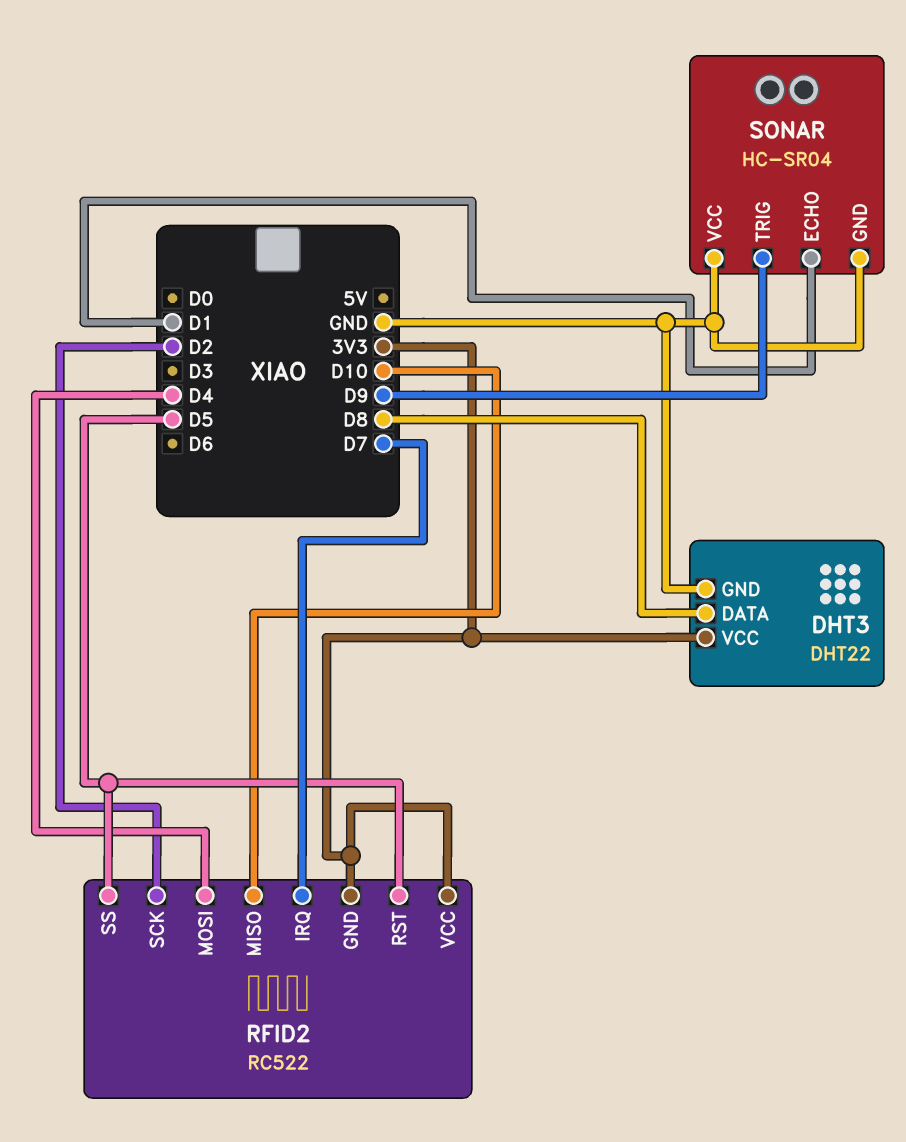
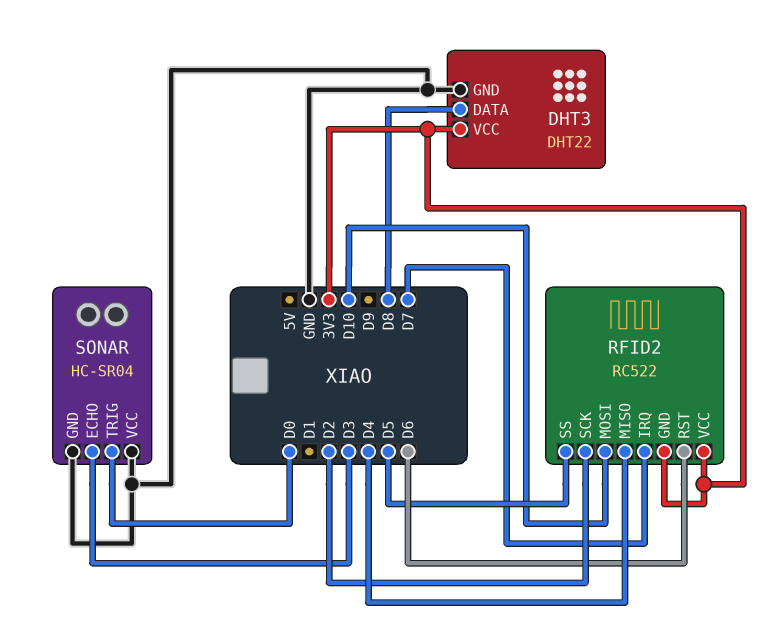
RFID2 pin MISO: D10 -> D4
RFID2 pin MOSI: D4 -> D10
RFID2 pin RST: D5 -> D6
SONAR pin ECHO: D1 -> D3
SONAR pin TRIG: D9 -> D0

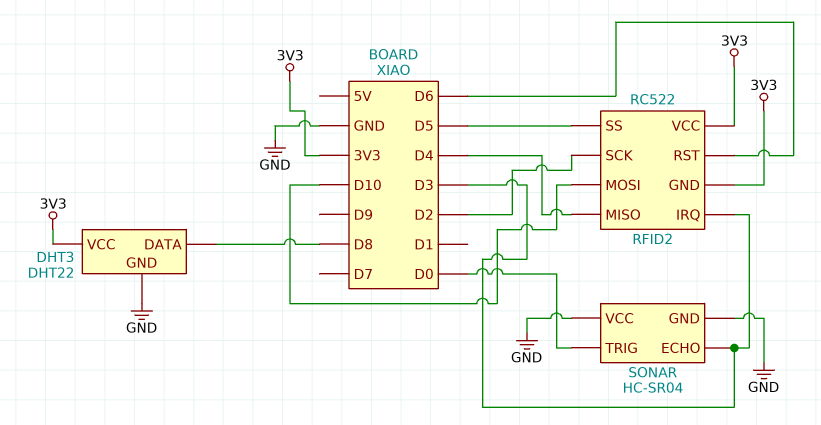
RFID2 pin IRQ: D7 -> D3

